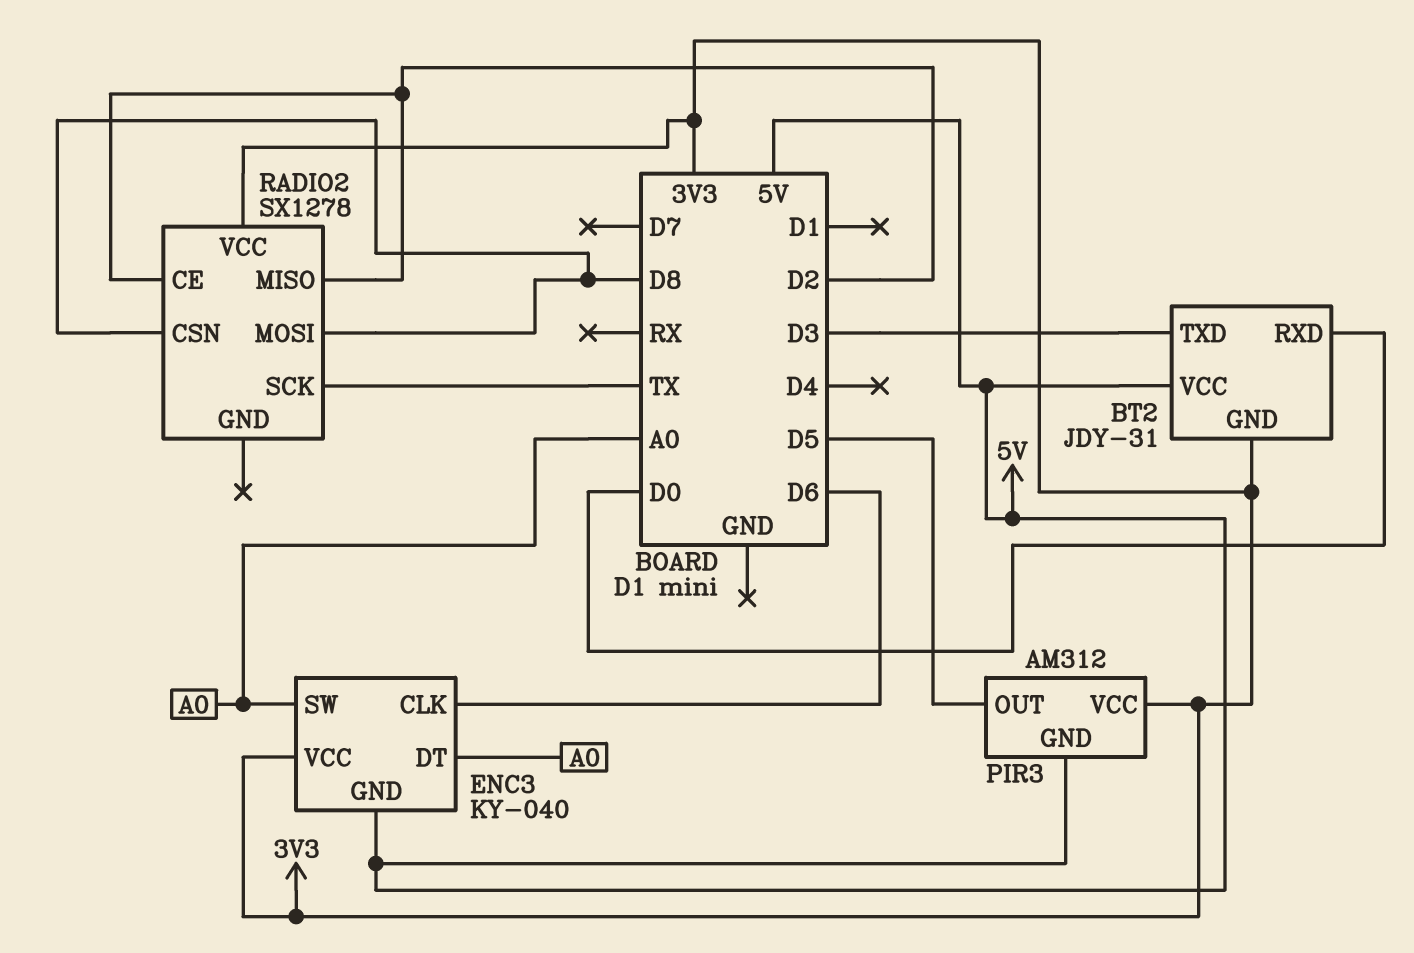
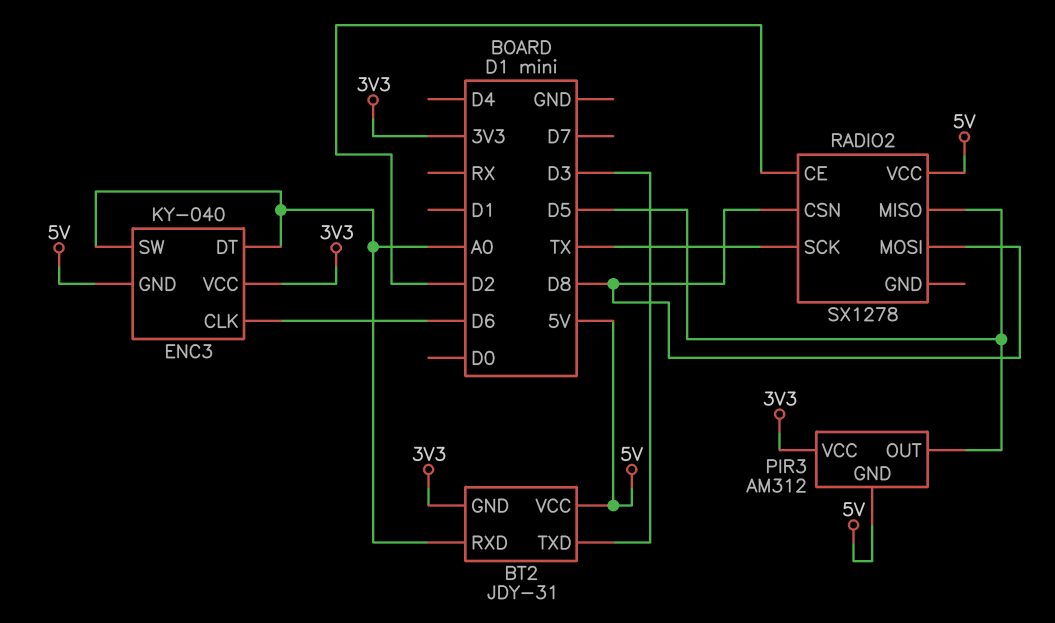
BT2 pin RXD: D0 -> A0
RADIO2 pin MISO: D2 -> D5
RADIO2 pin VCC: 3V3 -> 5V

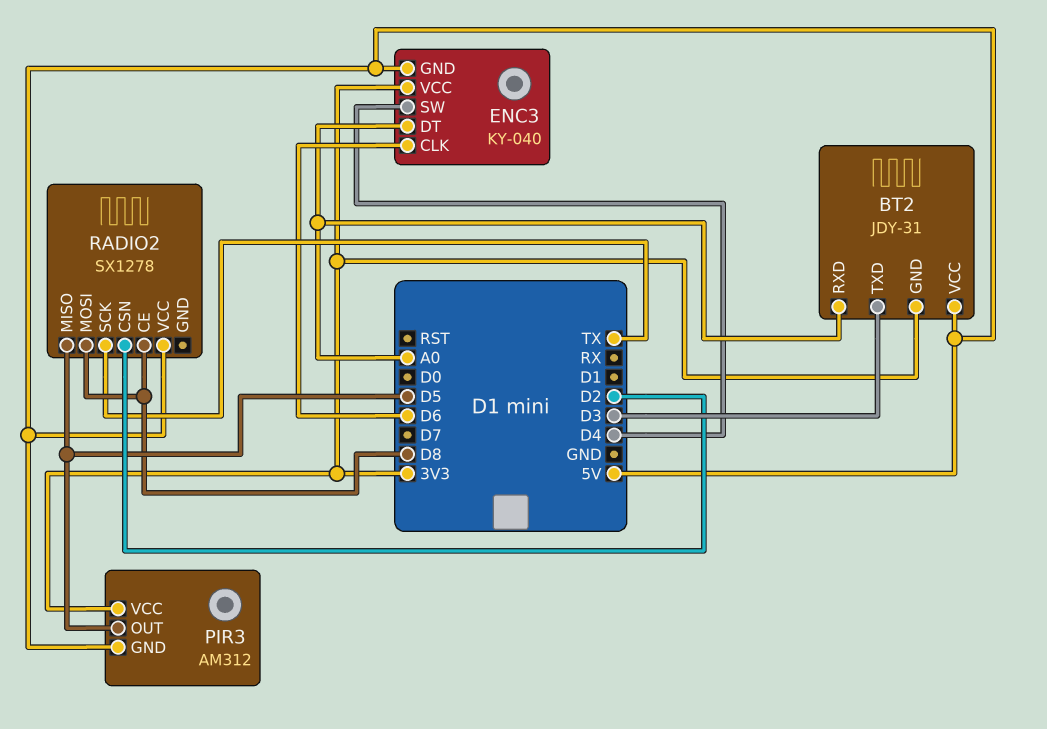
ENC3 pin SW: A0 -> D4
RADIO2 pin CE: D2 -> D8
RADIO2 pin CSN: D8 -> D2

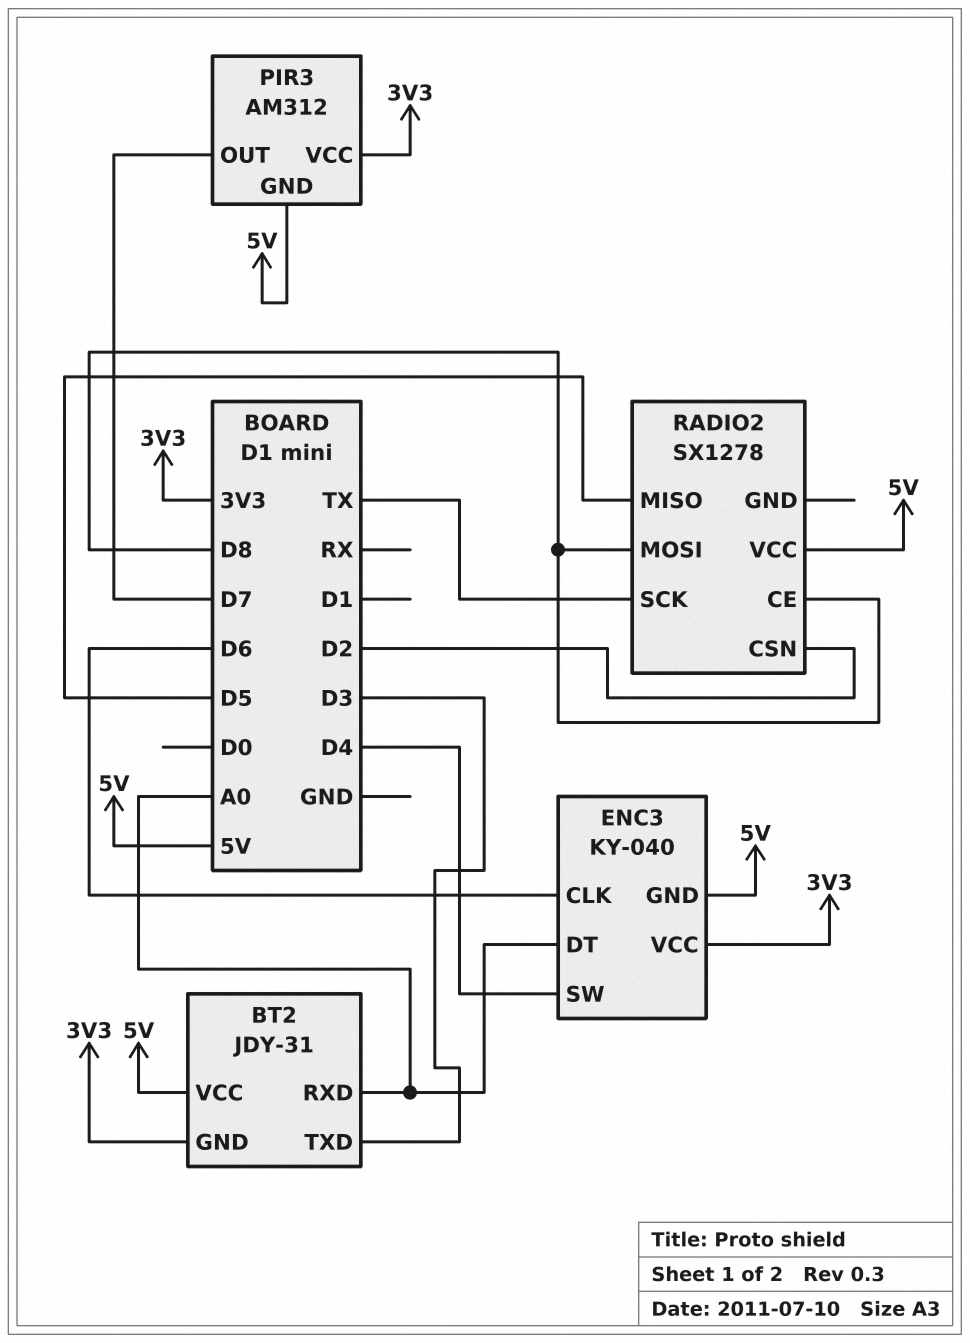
PIR3 pin OUT: D5 -> D7

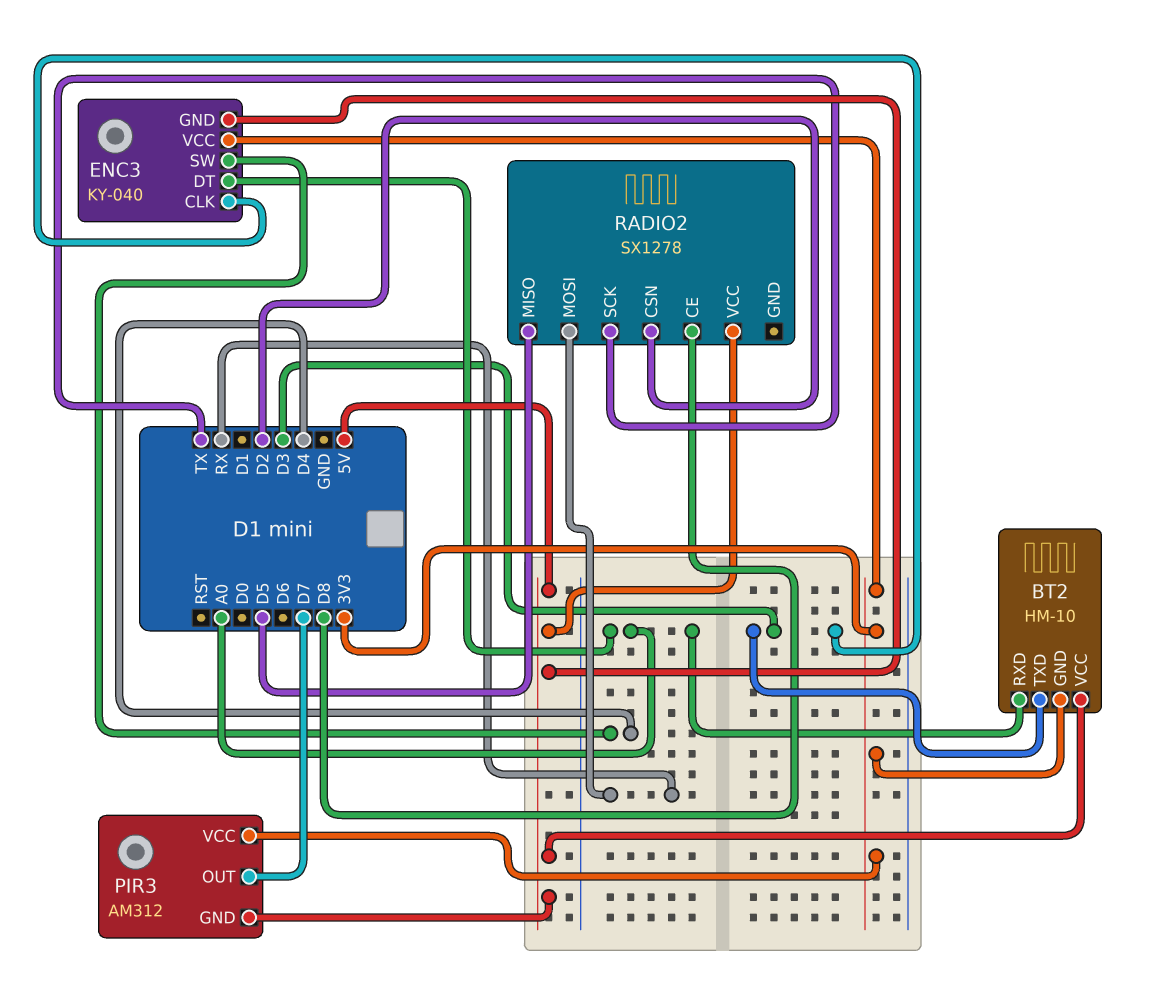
BT2: JDY-31 -> HM-10
ENC3 pin CLK: D6 -> D3
RADIO2 pin MOSI: D8 -> RX

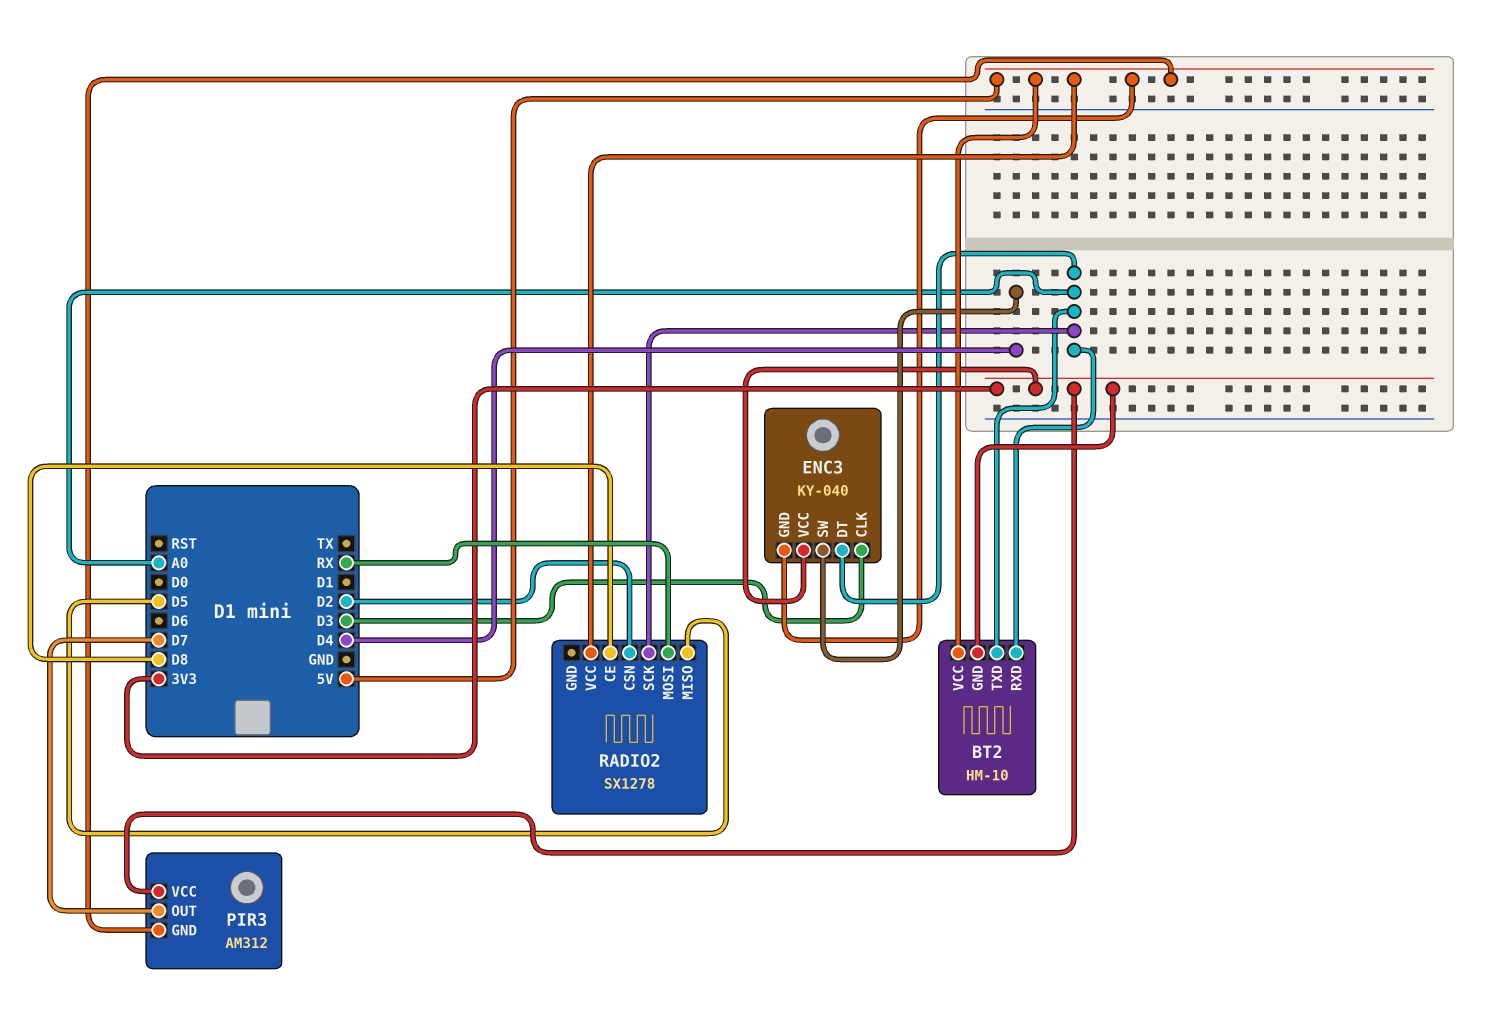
BT2 pin TXD: D3 -> A0
RADIO2 pin SCK: TX -> A0

